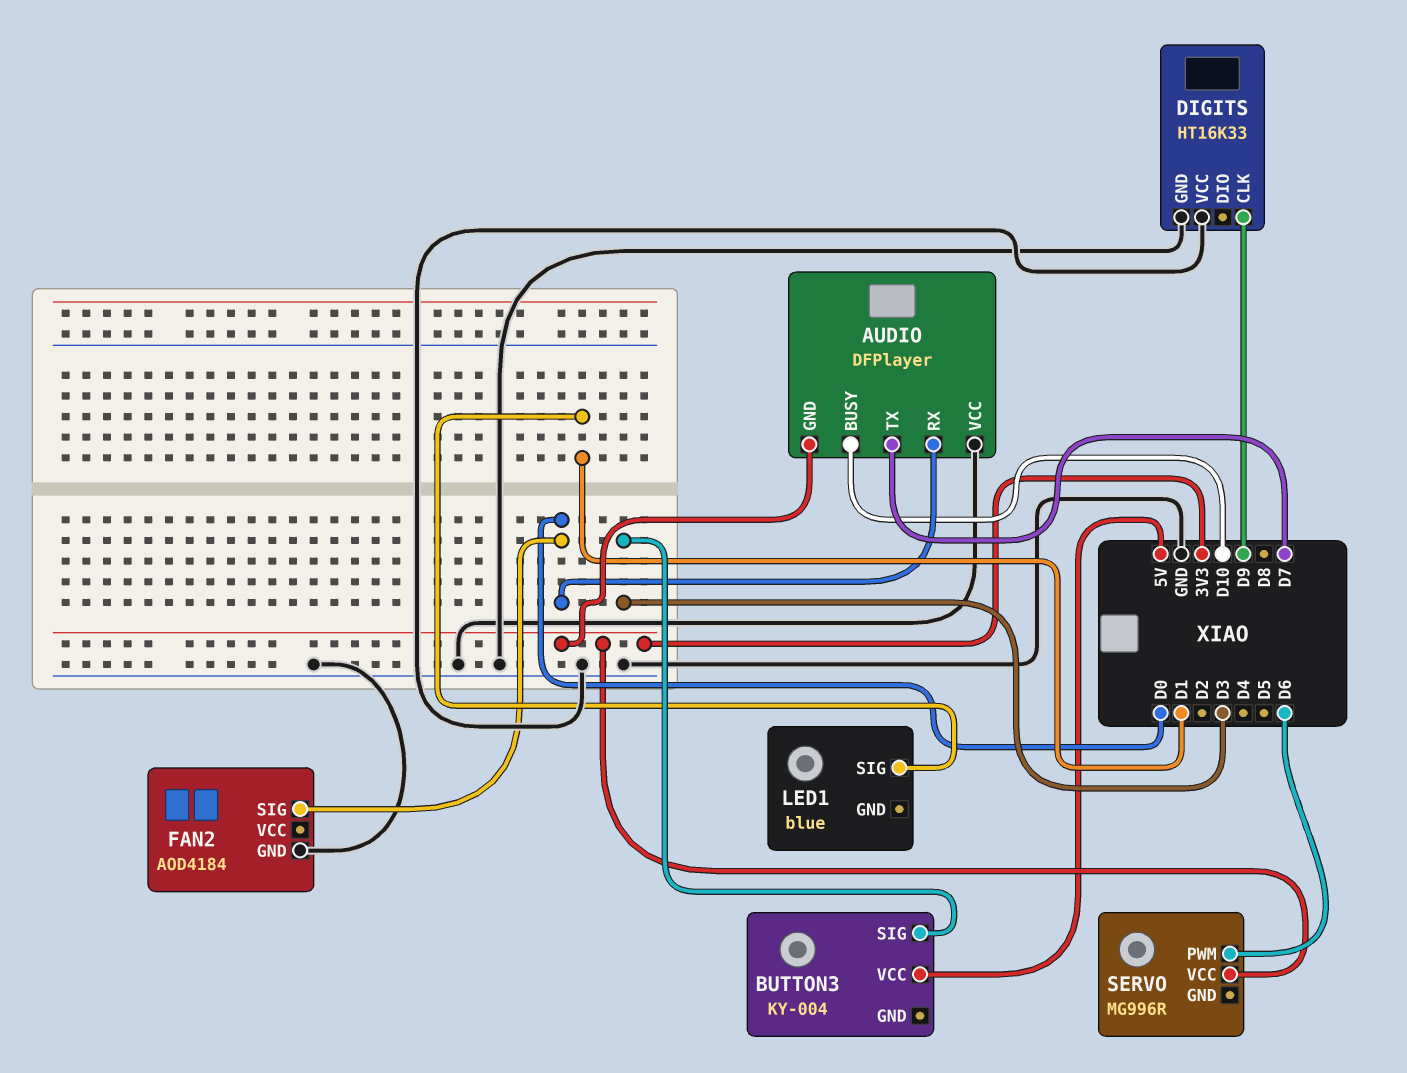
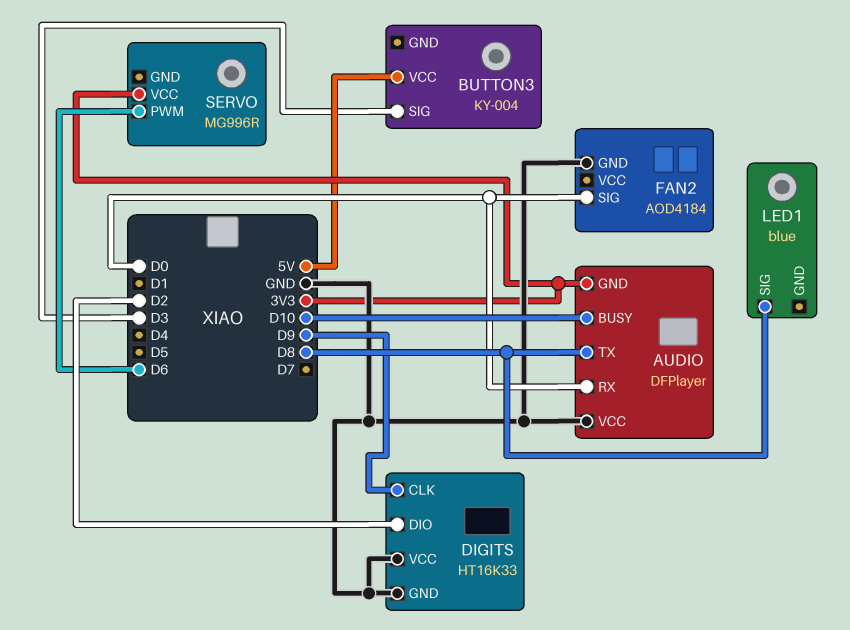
AUDIO pin TX: D7 -> D8
DIGITS pin DIO: none -> D2
LED1 pin SIG: D1 -> D8

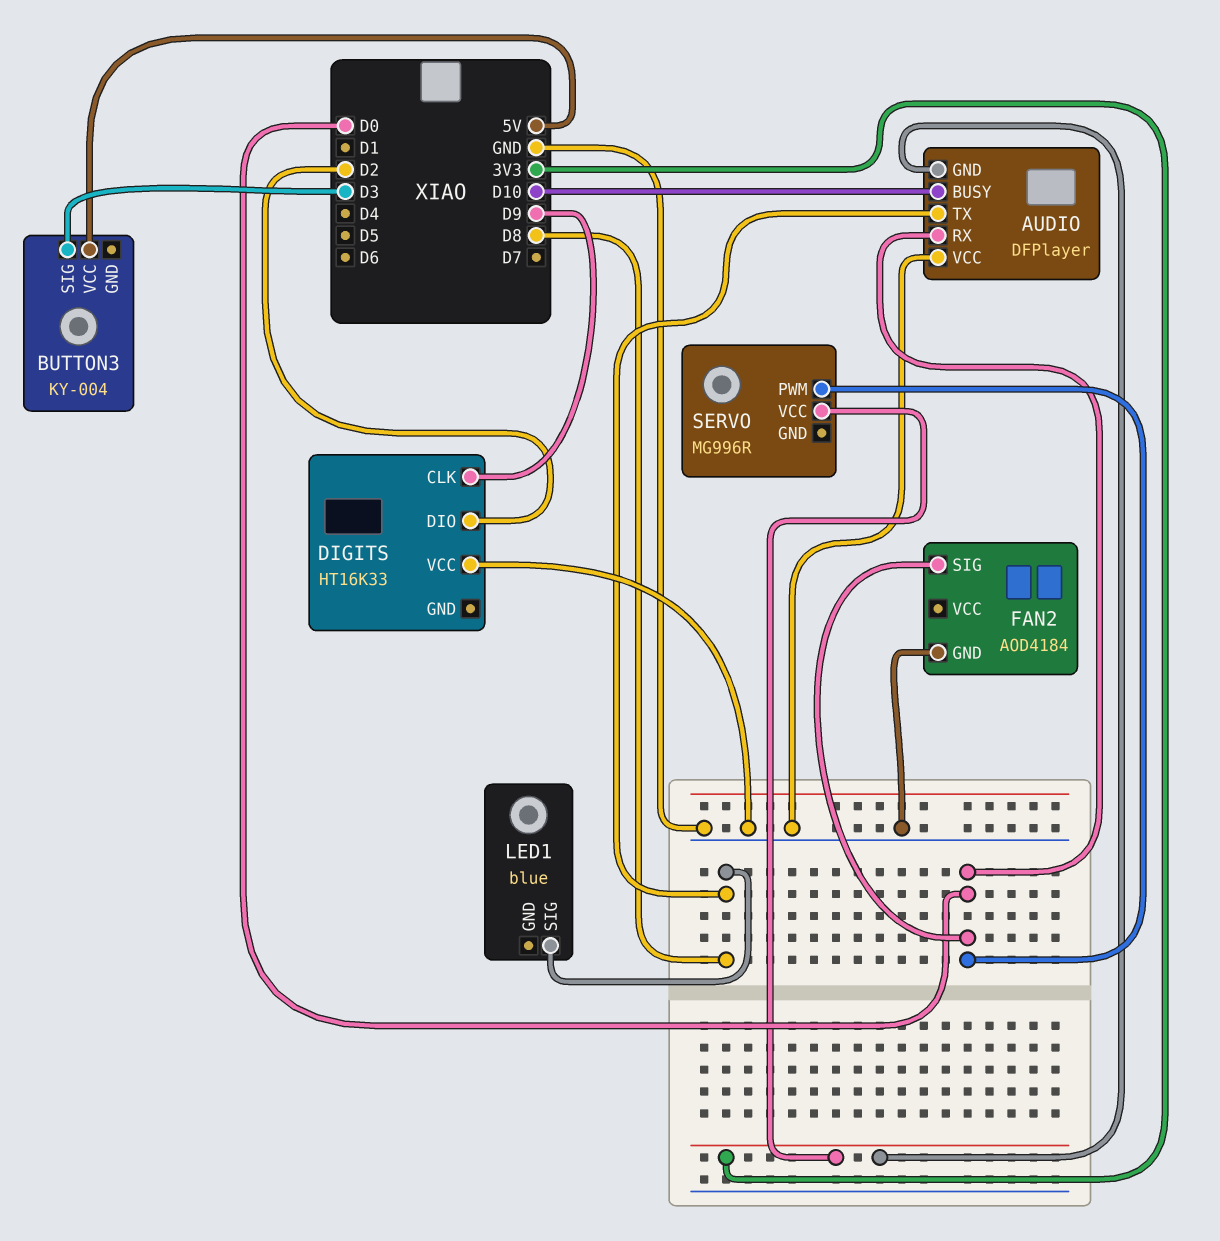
DIGITS pin GND: GND -> none
SERVO pin PWM: D6 -> D0

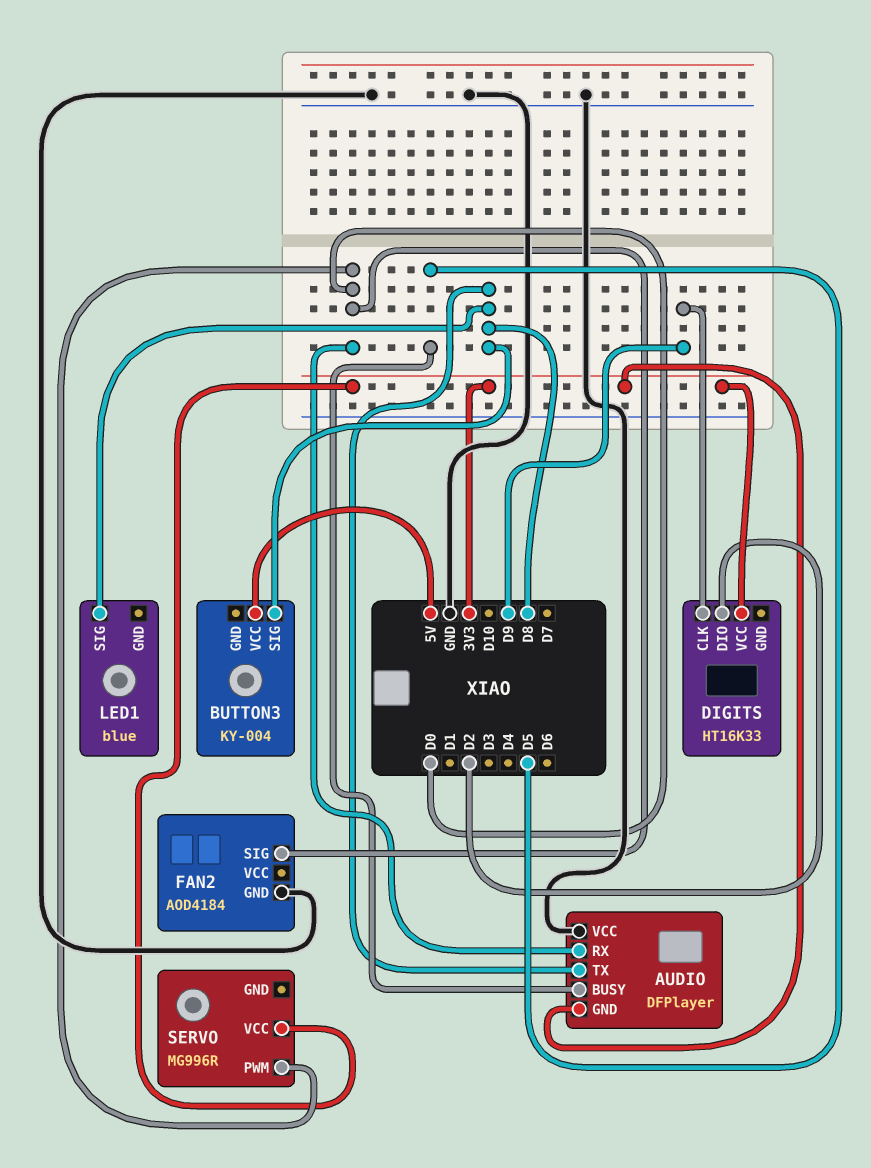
AUDIO pin BUSY: D10 -> D5
BUTTON3 pin SIG: D3 -> D8
DIGITS pin VCC: GND -> 3V3

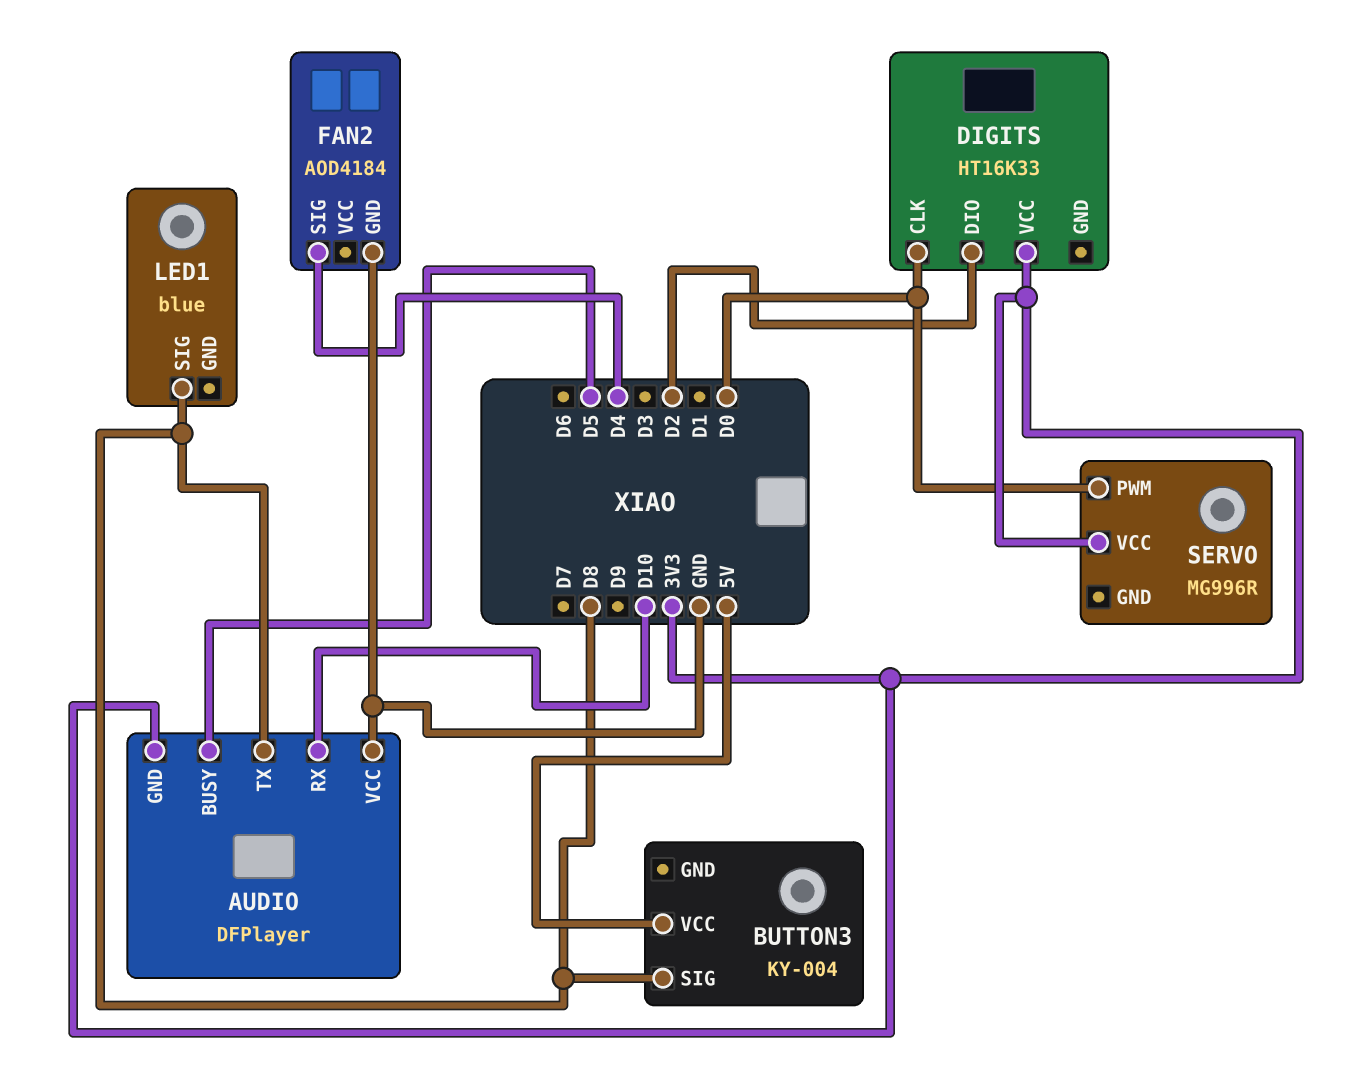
AUDIO pin RX: D0 -> D10
DIGITS pin CLK: D9 -> D0
FAN2 pin SIG: D0 -> D4

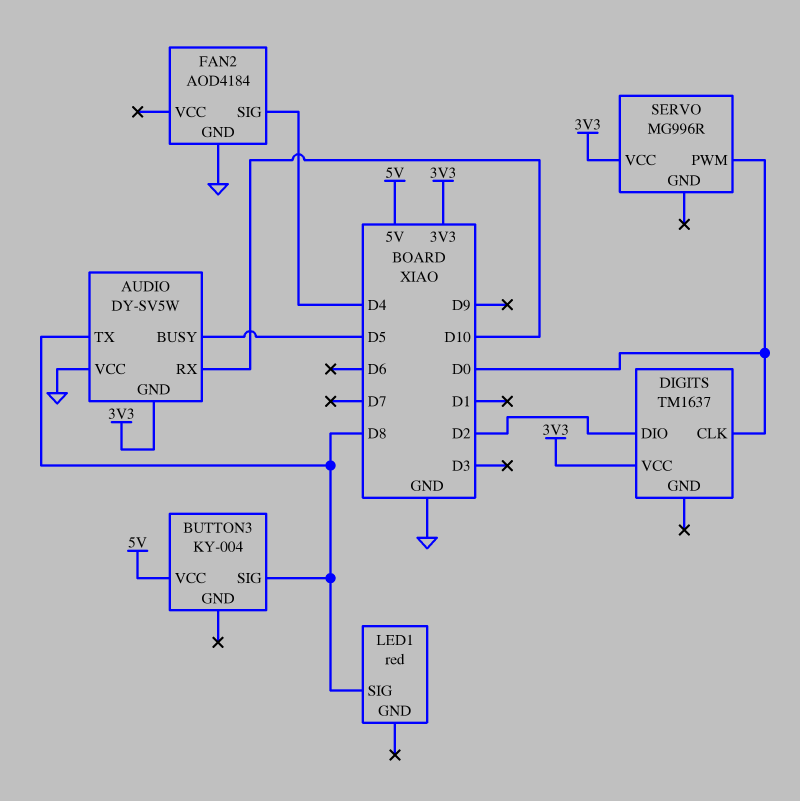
AUDIO: DFPlayer -> DY-SV5W
DIGITS: HT16K33 -> TM1637
LED1: blue -> red

